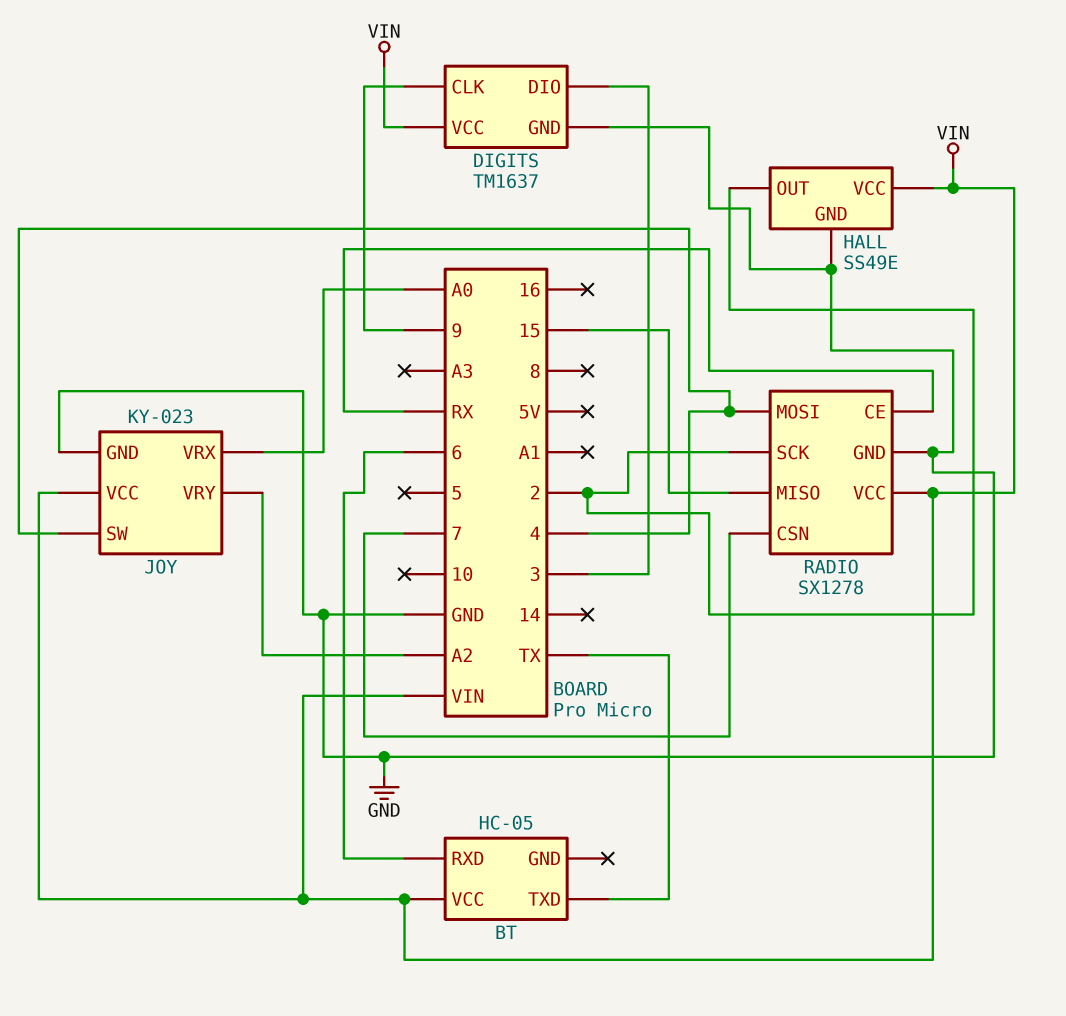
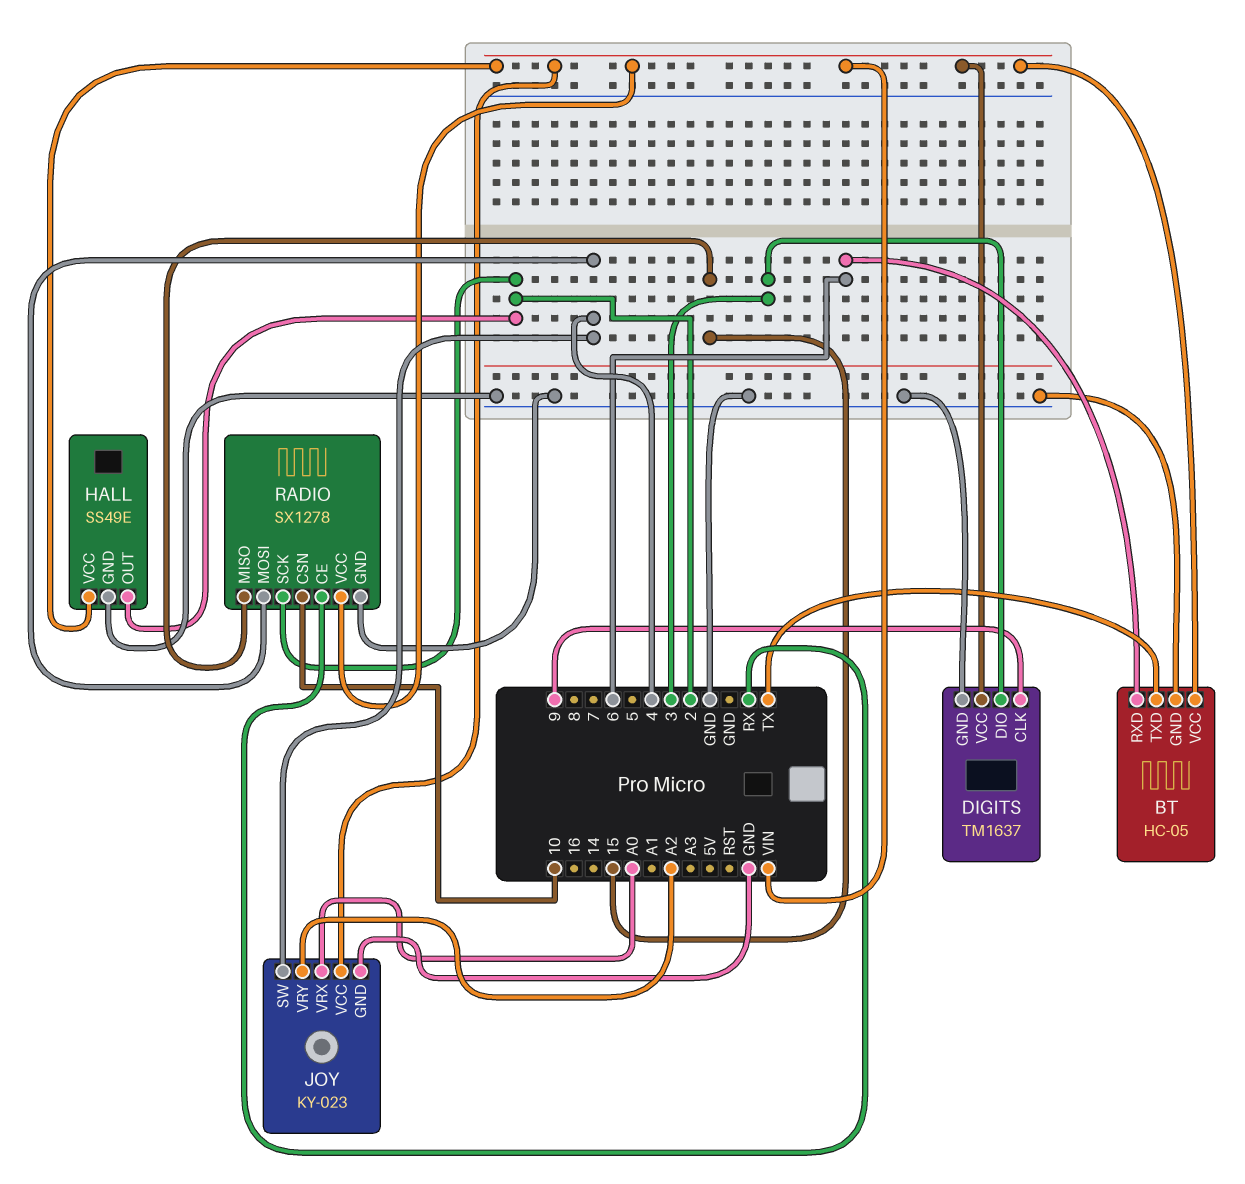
BT pin GND: none -> GND
RADIO pin CSN: 7 -> 10

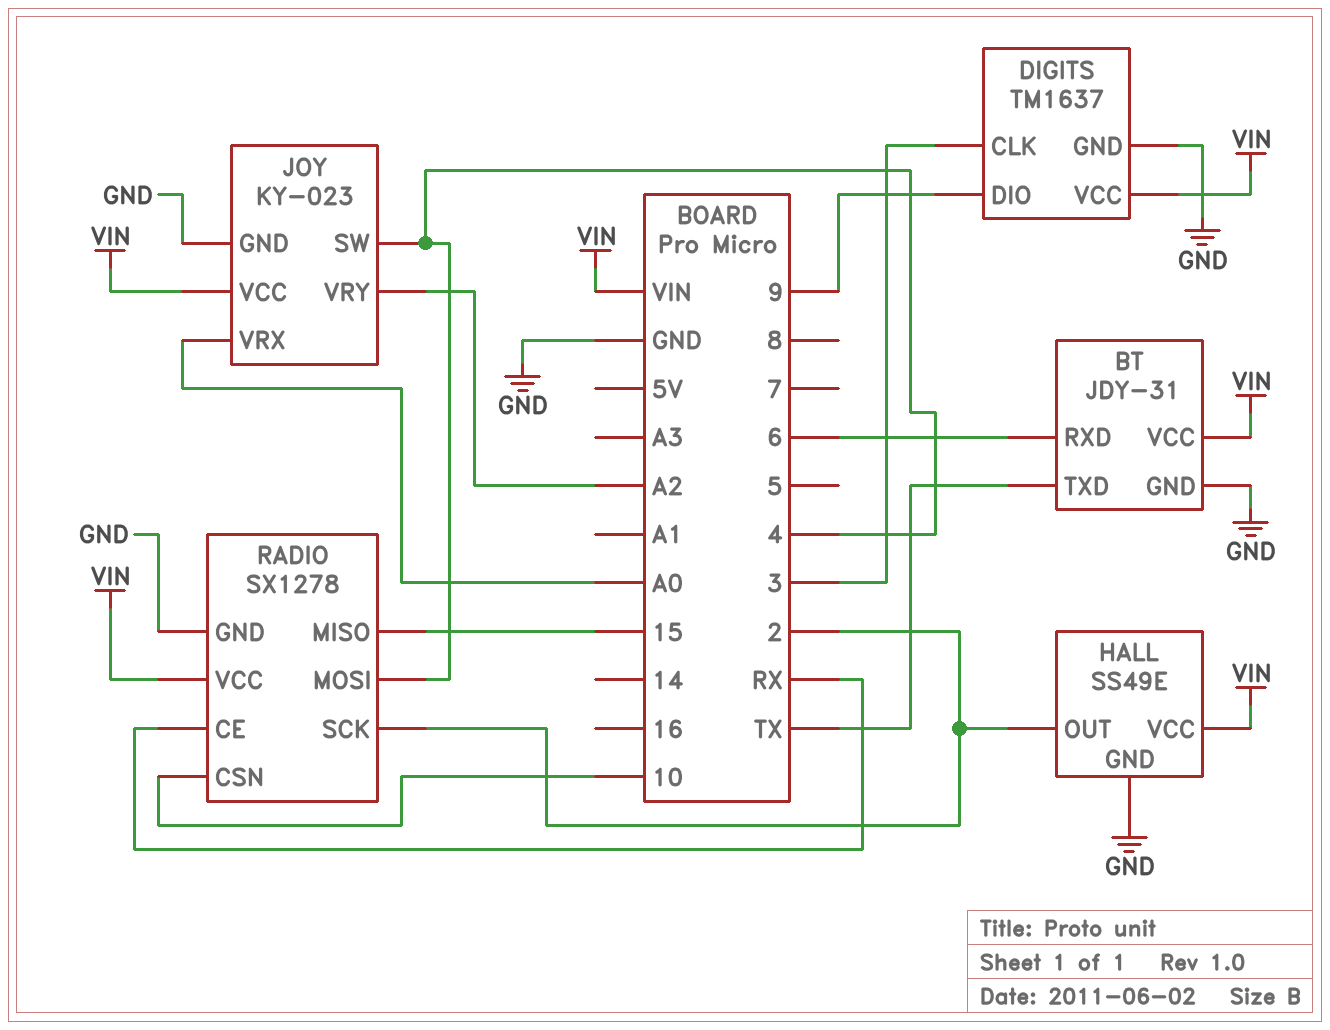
BT: HC-05 -> JDY-31
DIGITS pin CLK: 9 -> 3
DIGITS pin DIO: 3 -> 9

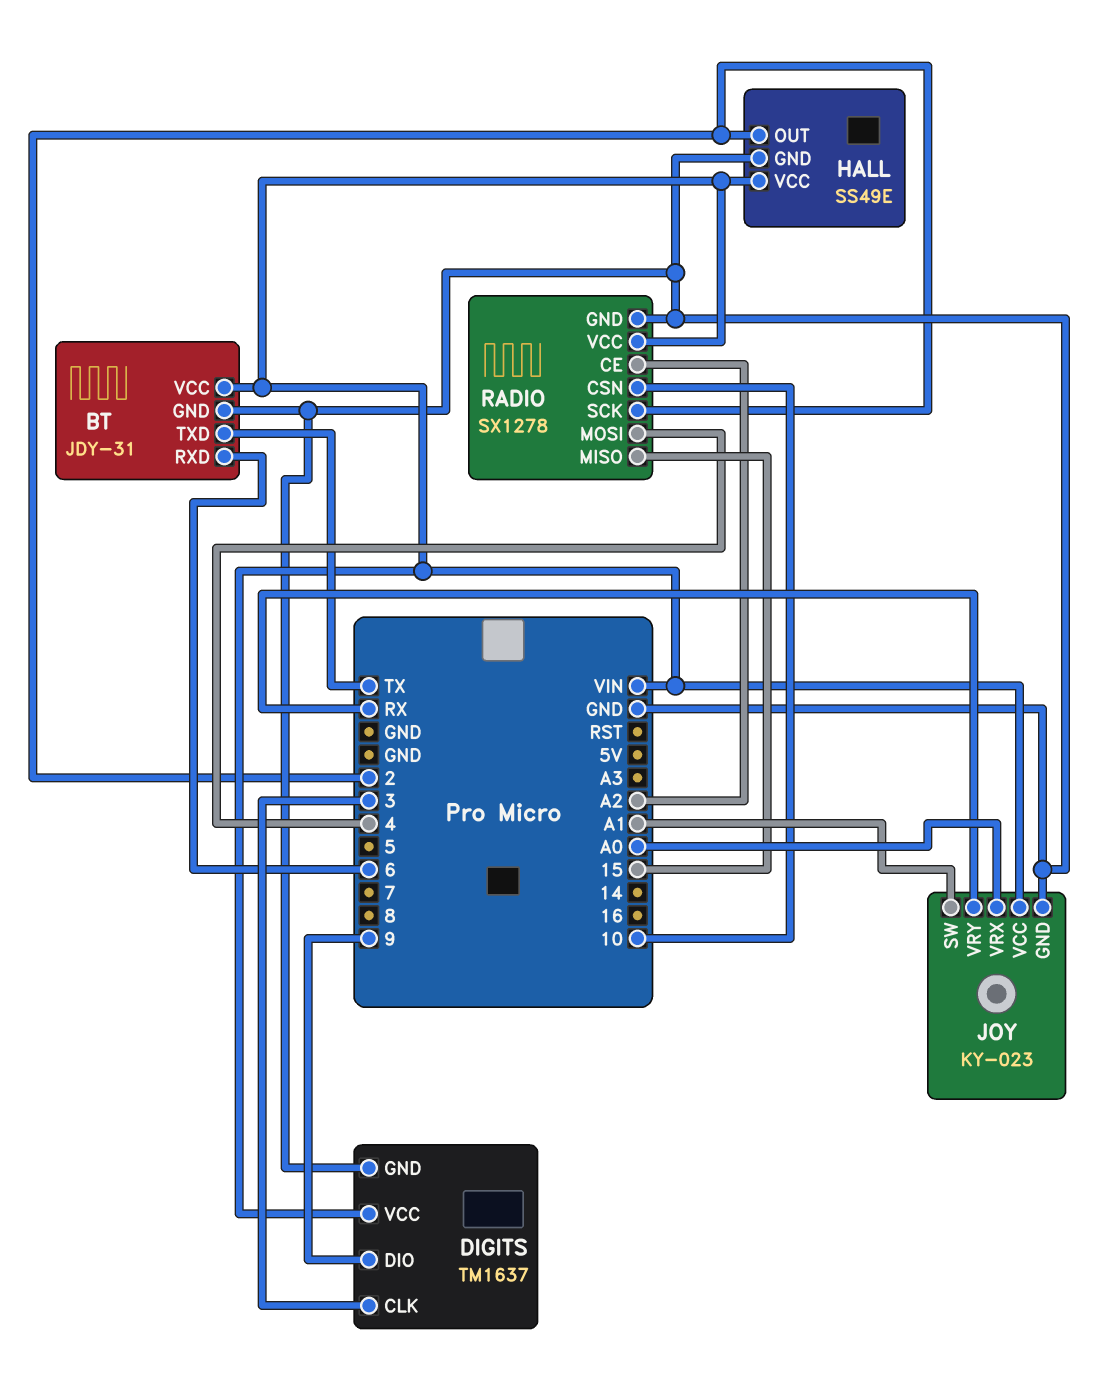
JOY pin SW: 4 -> A1
JOY pin VRY: A2 -> RX
RADIO pin CE: RX -> A2

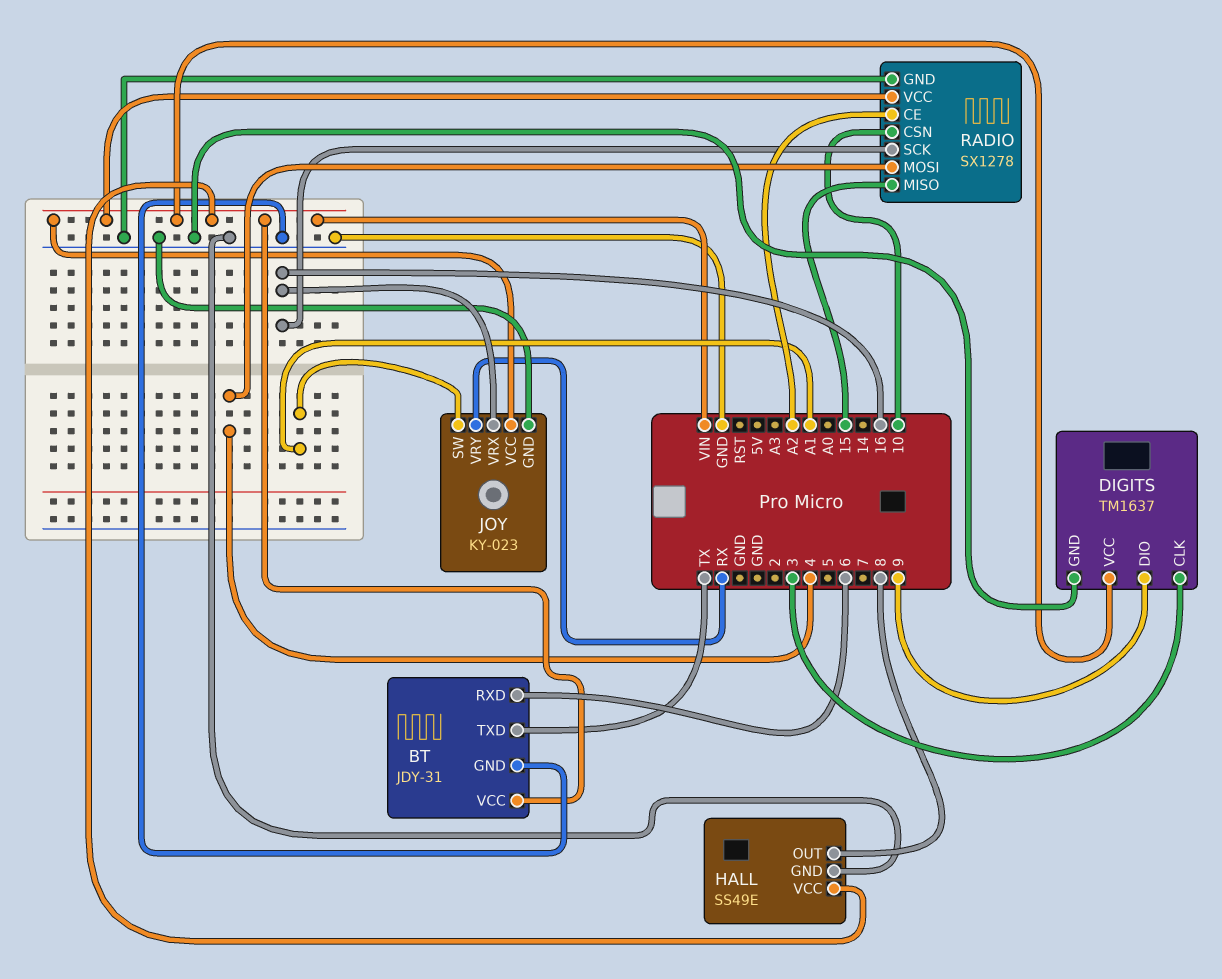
HALL pin OUT: 2 -> 8
JOY pin VRX: A0 -> 16
RADIO pin SCK: 2 -> 16

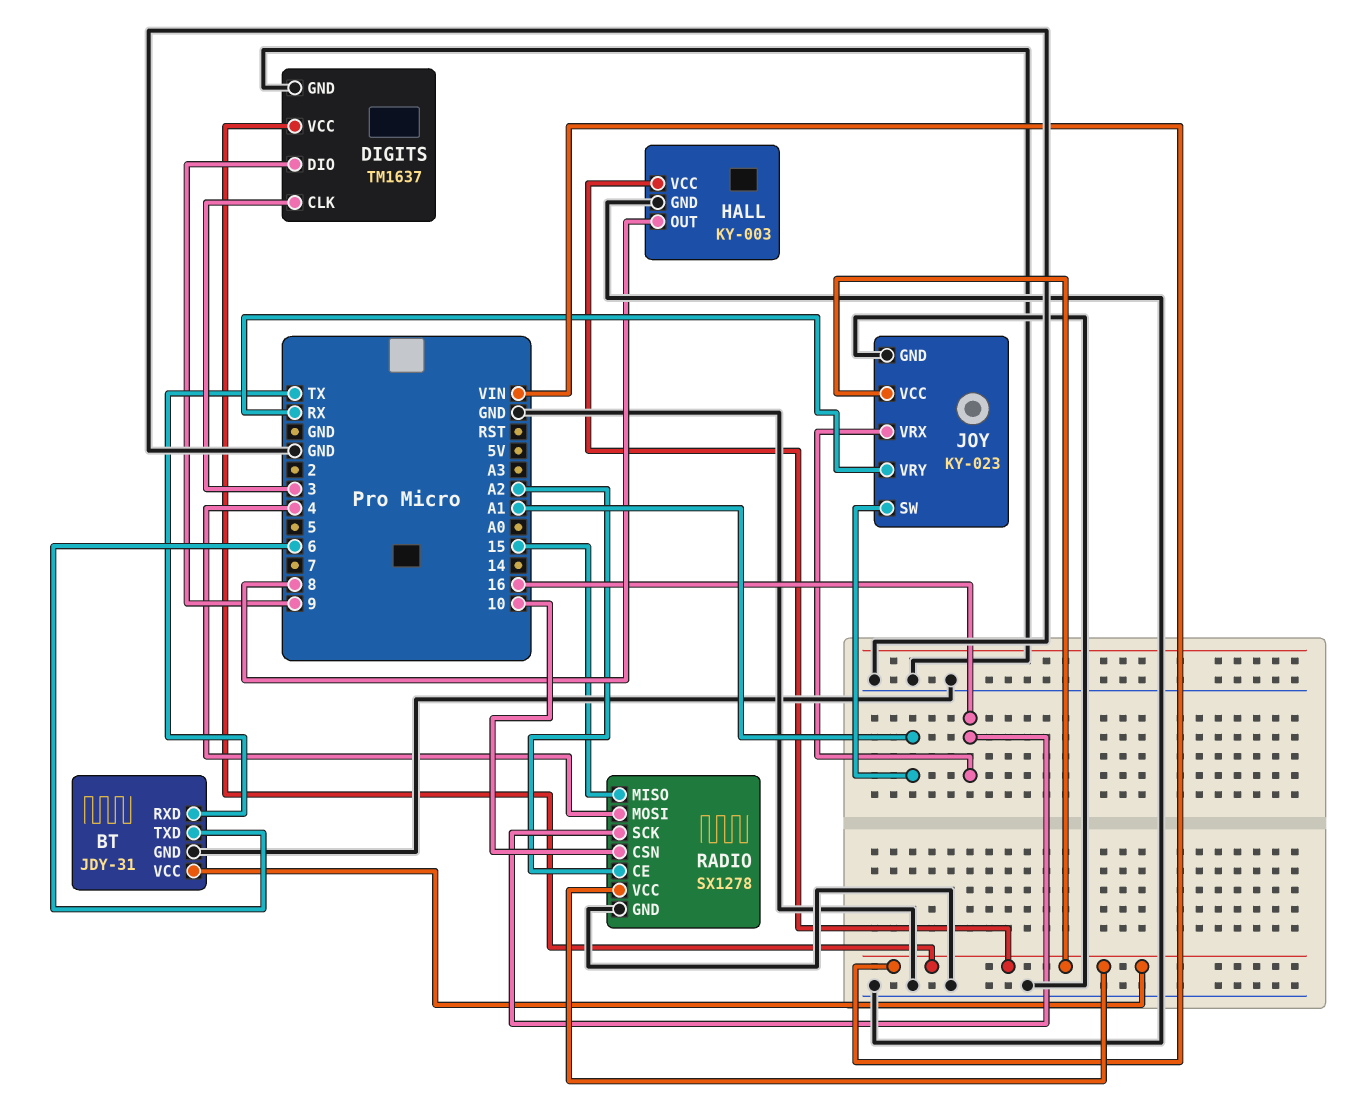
BT pin RXD: 6 -> TX
BT pin TXD: TX -> 6
HALL: SS49E -> KY-003

